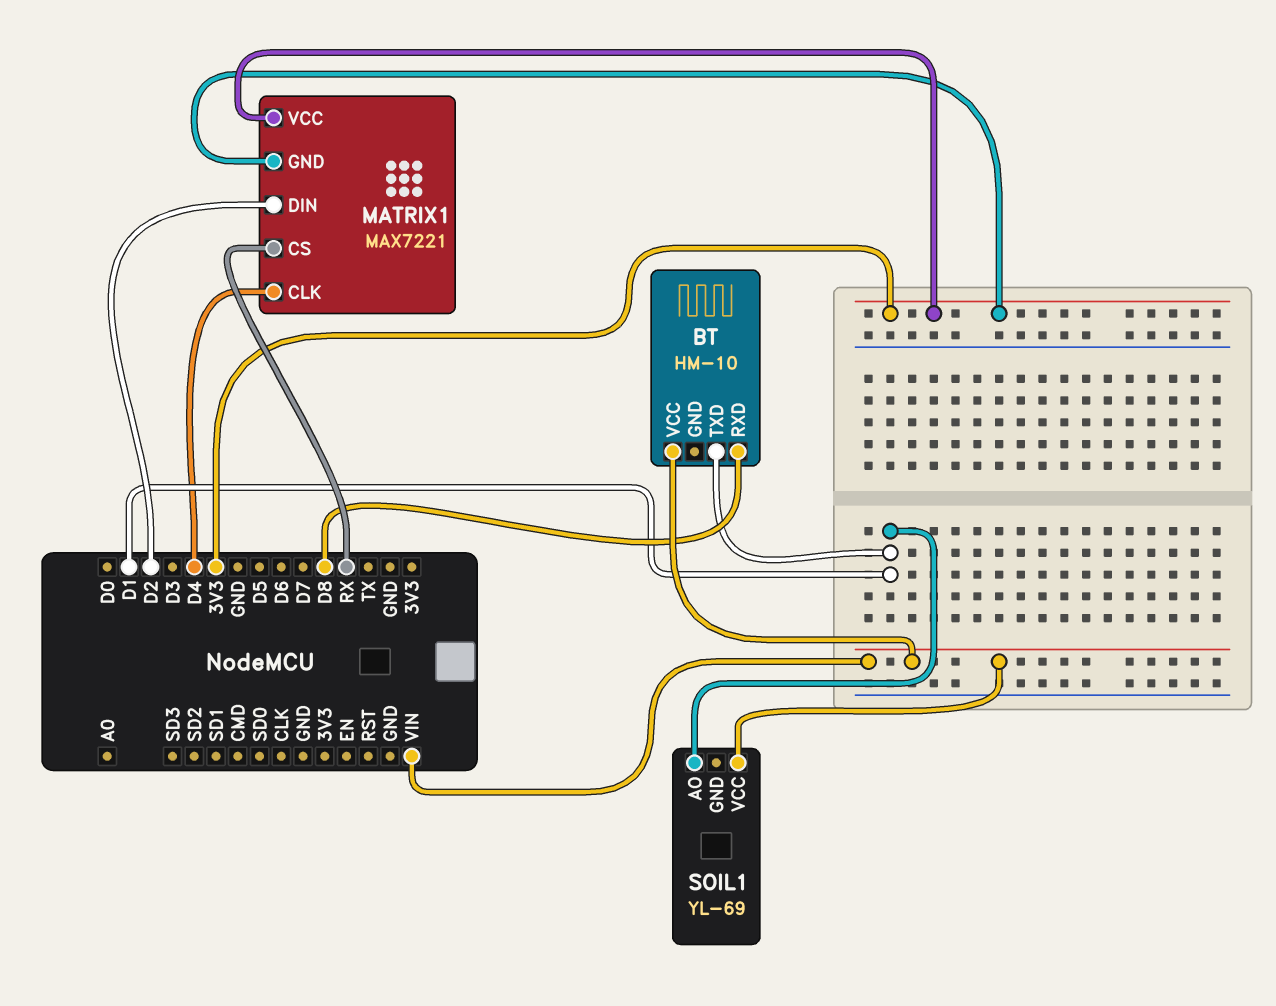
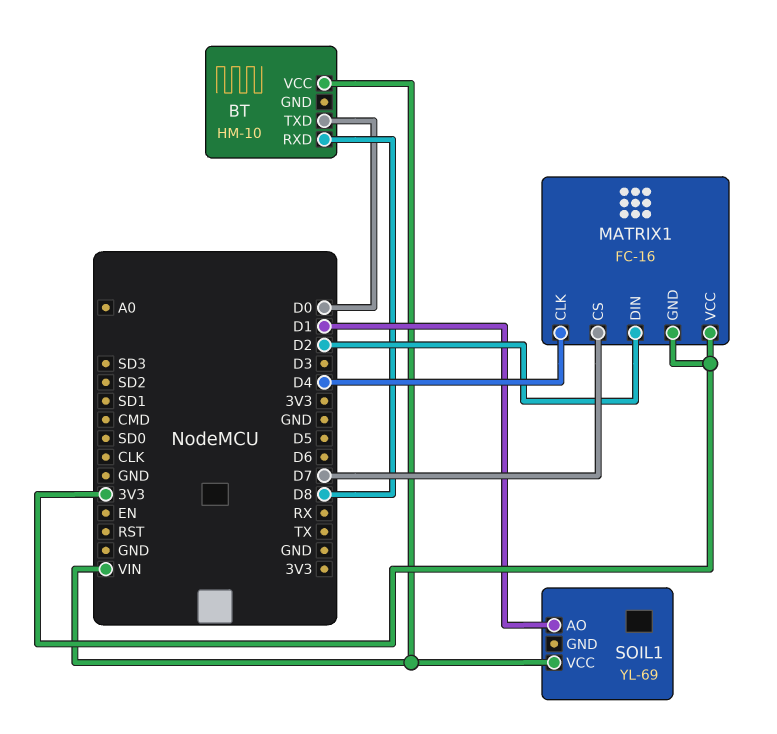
BT pin TXD: D1 -> D0
MATRIX1: MAX7221 -> FC-16
MATRIX1 pin CS: RX -> D7

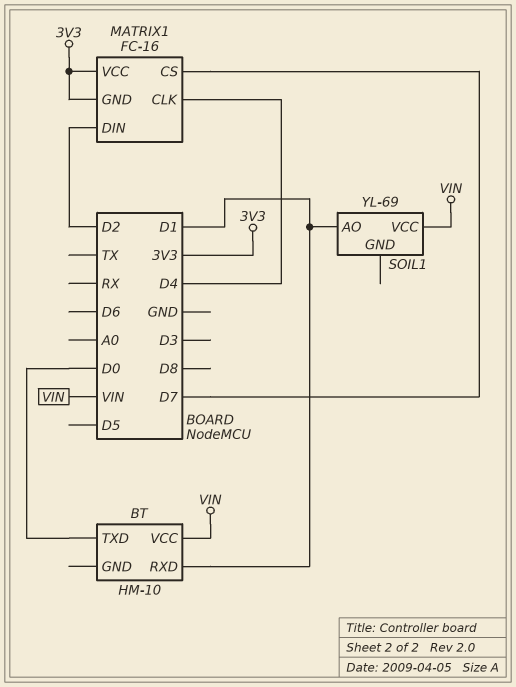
BT pin RXD: D8 -> D1

